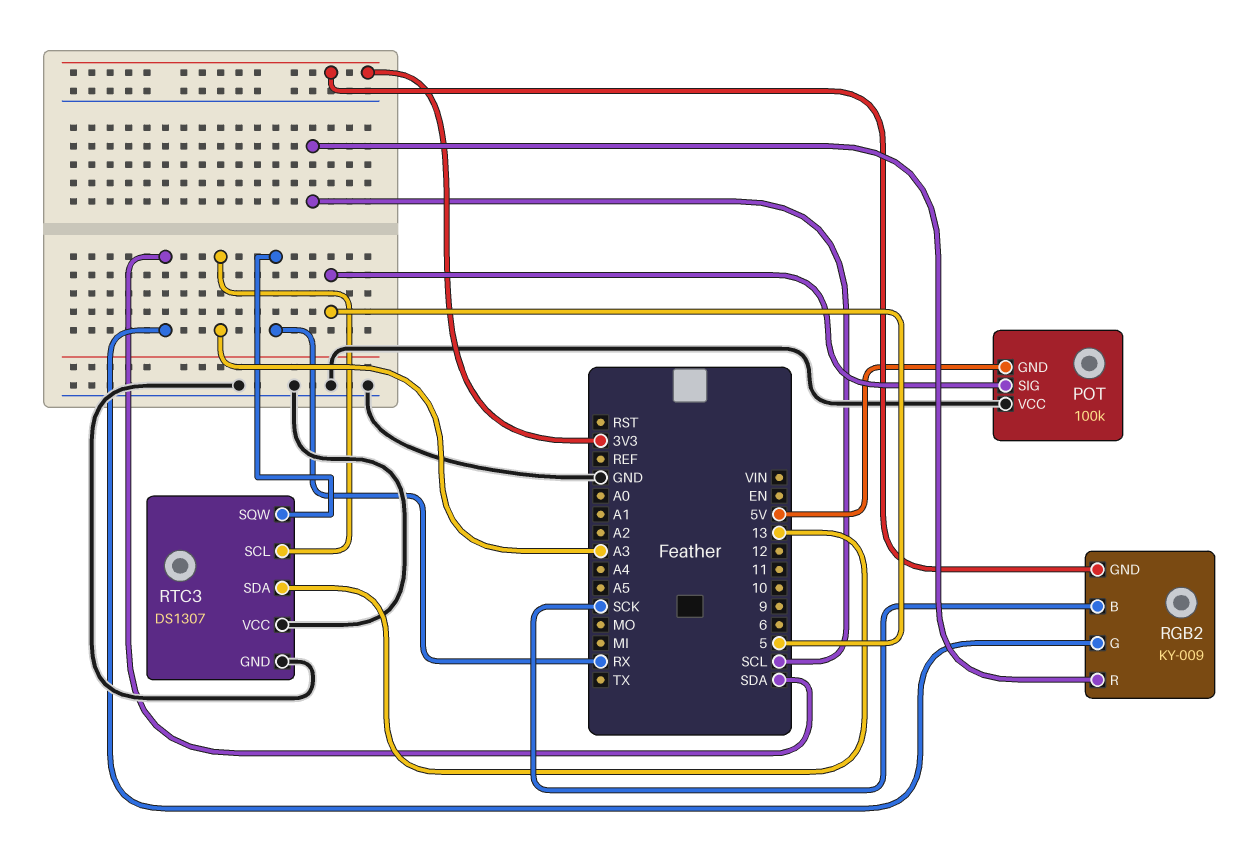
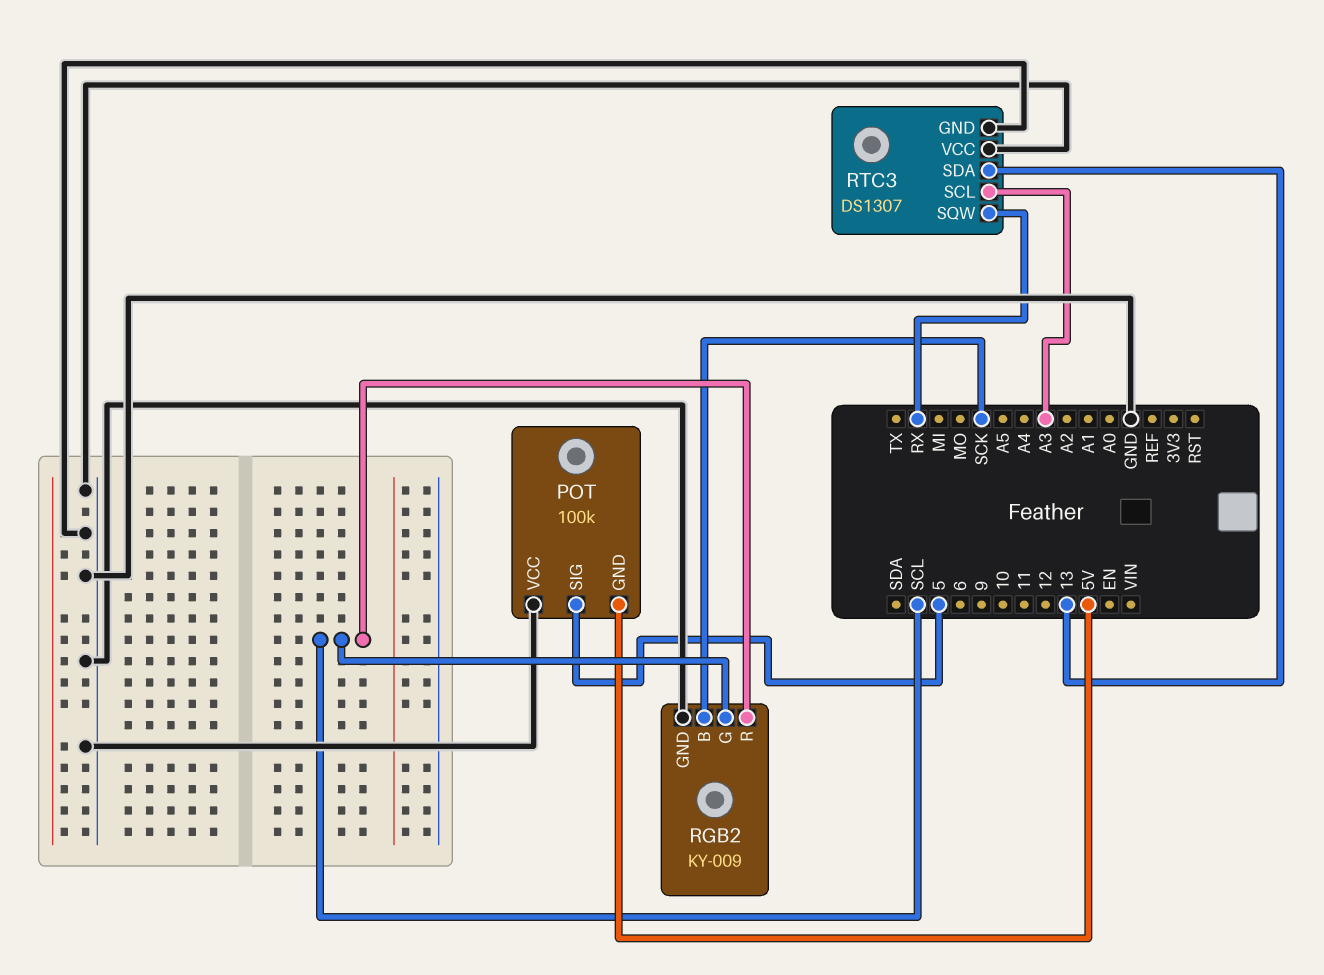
RGB2 pin G: SDA -> SCL
RGB2 pin GND: 3V3 -> GND

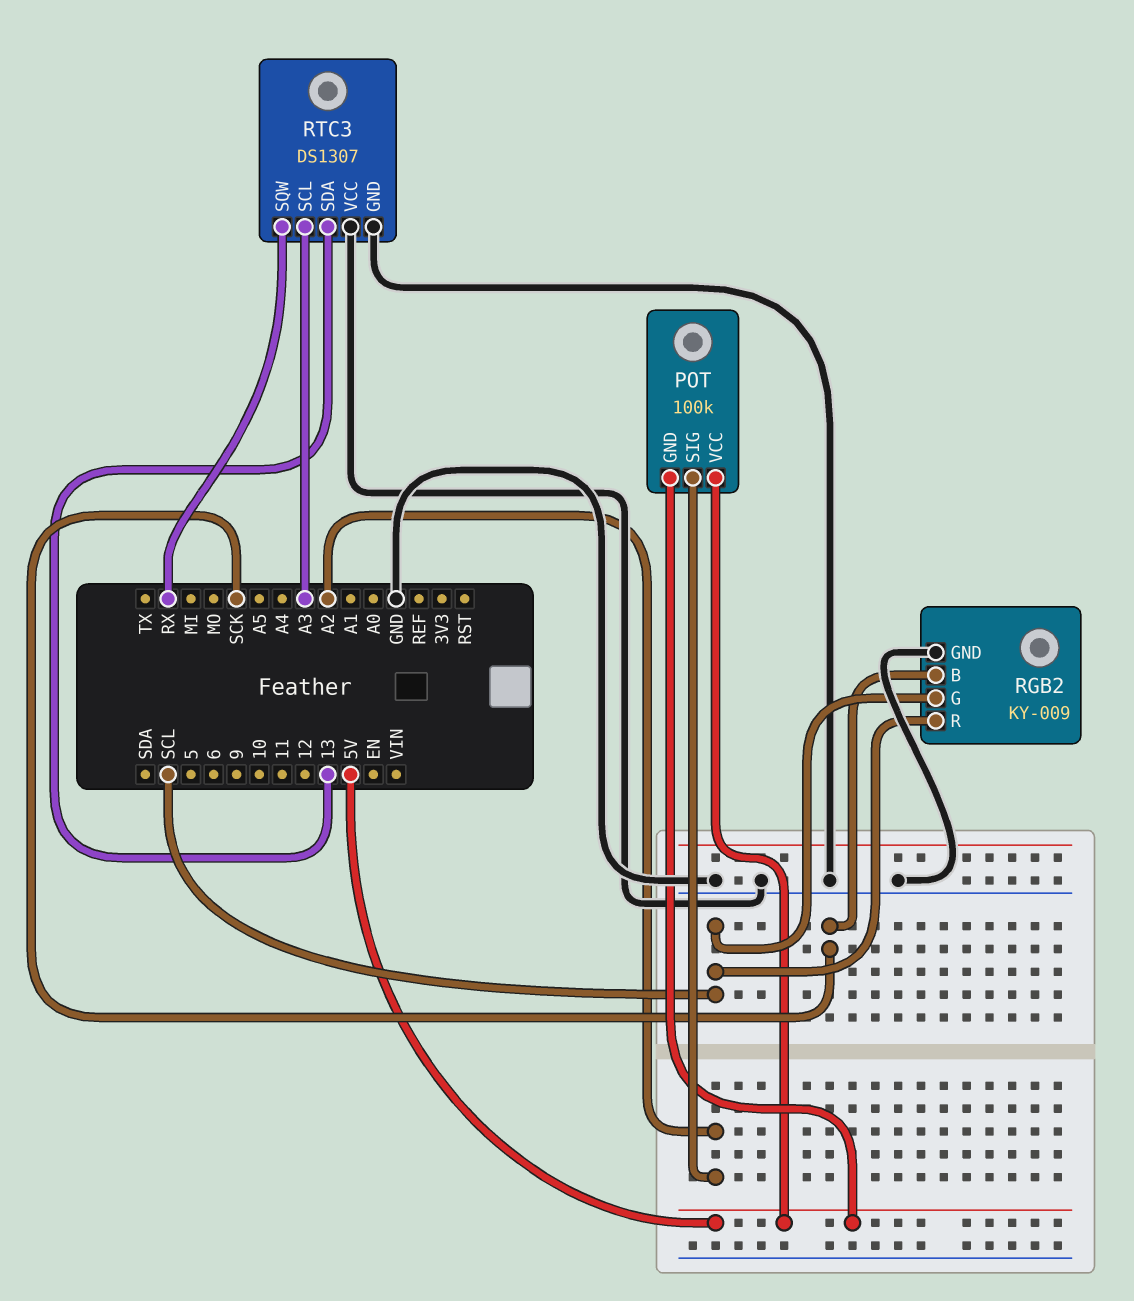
POT pin SIG: 5 -> A2
POT pin VCC: GND -> 5V

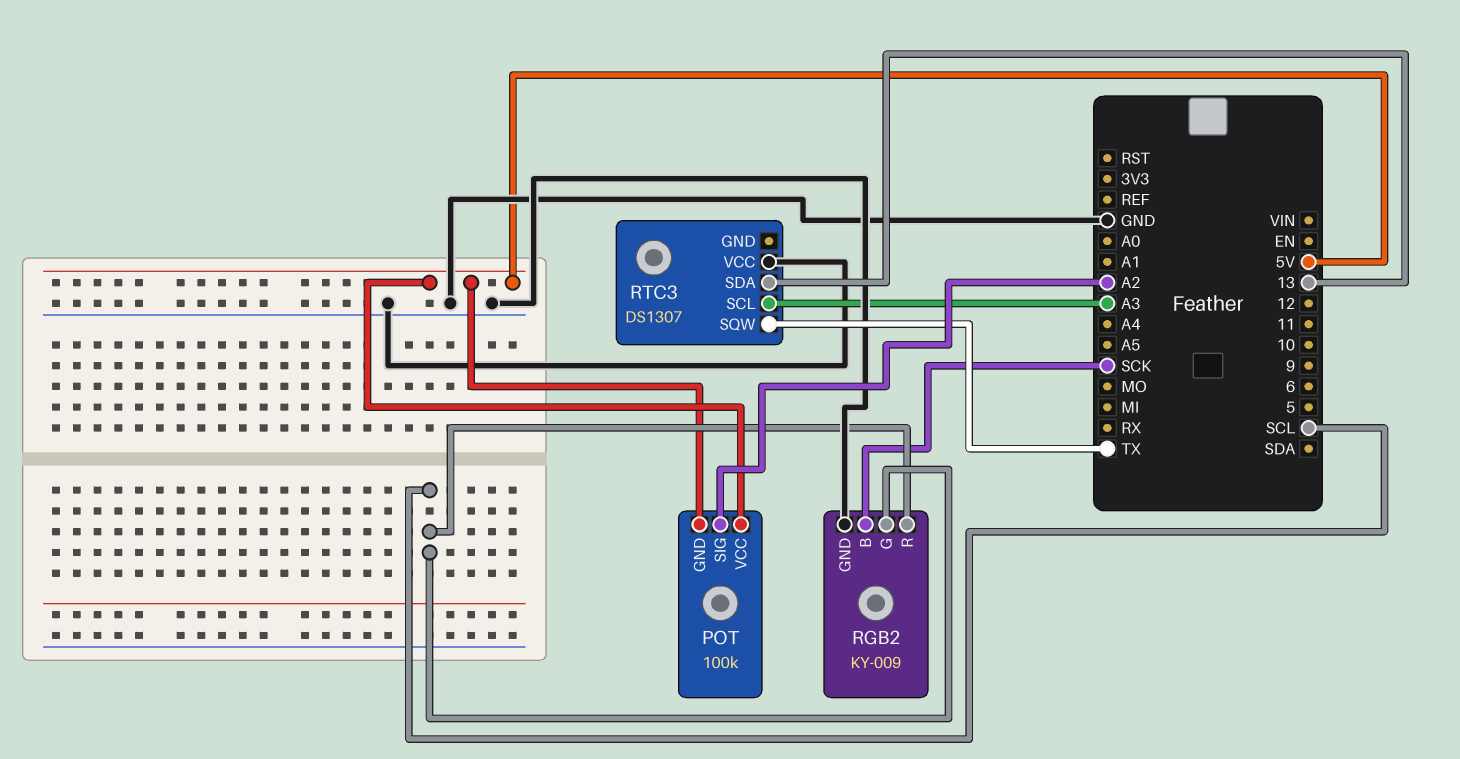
RTC3 pin GND: GND -> none
RTC3 pin SQW: RX -> TX

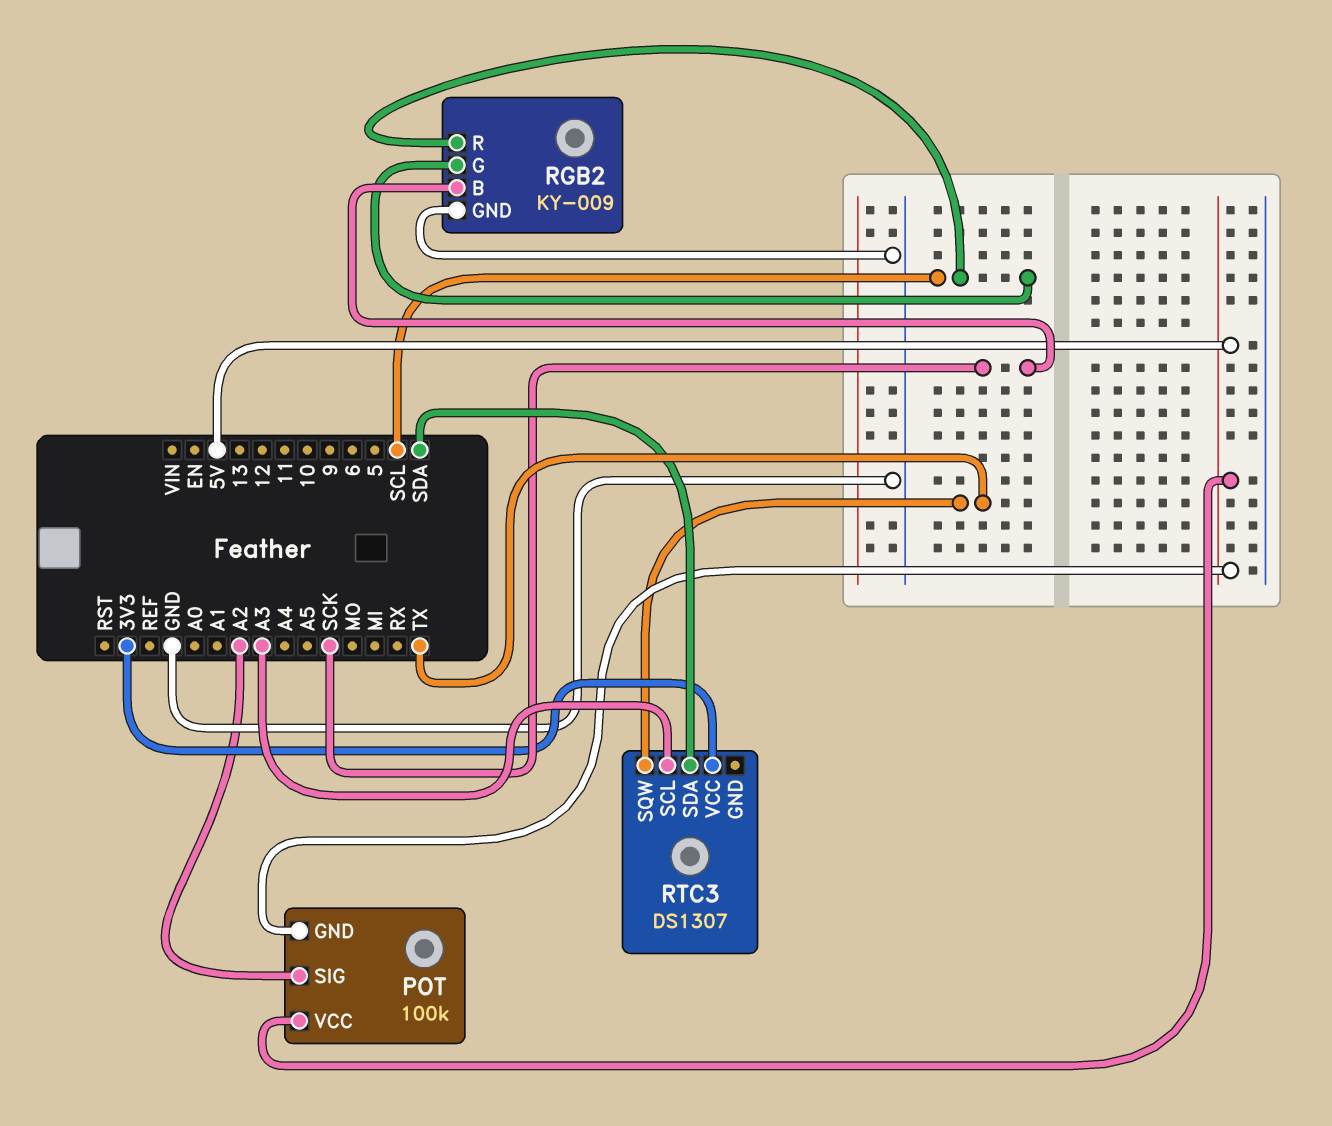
RTC3 pin SDA: 13 -> SDA
RTC3 pin VCC: GND -> 3V3

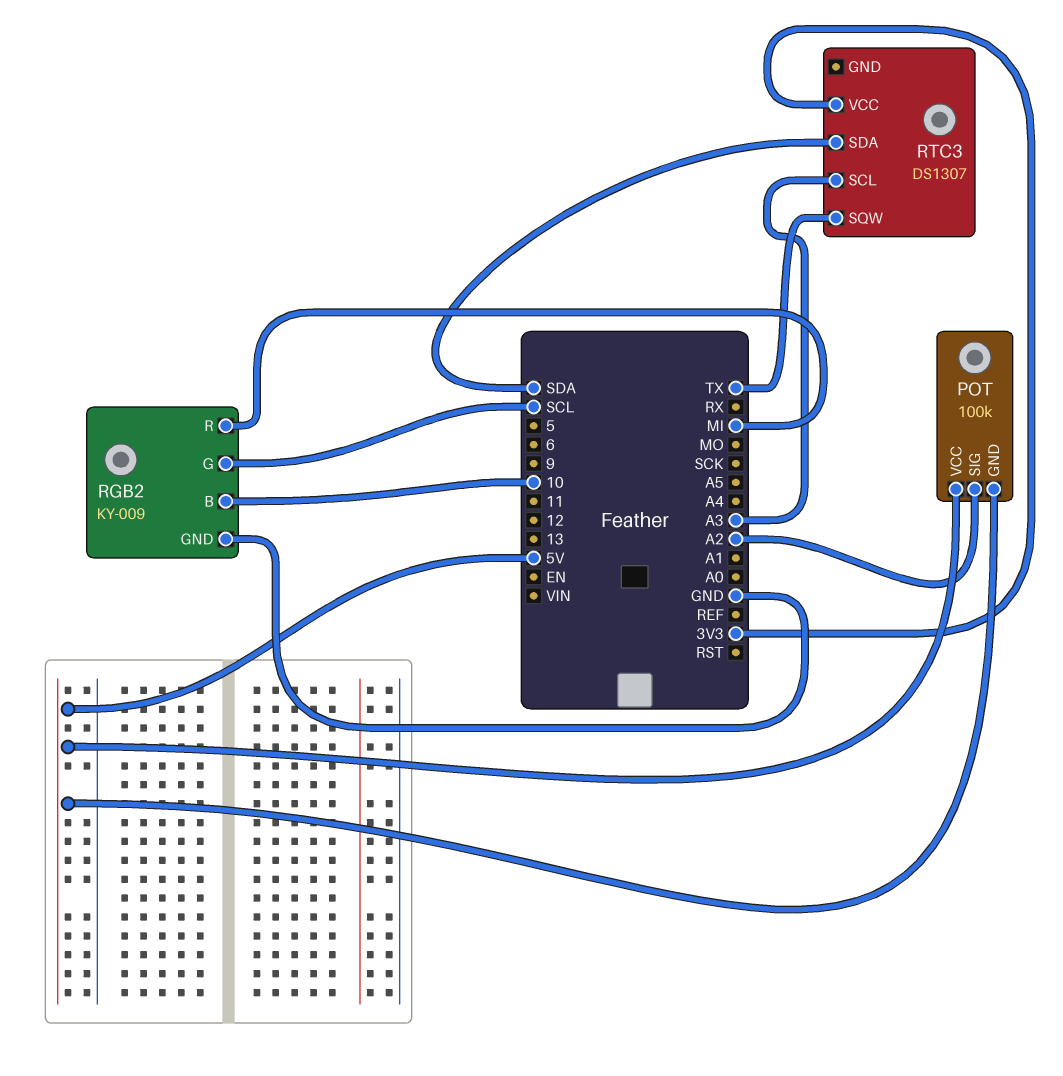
RGB2 pin B: SCK -> 10
RGB2 pin R: SCL -> MI

